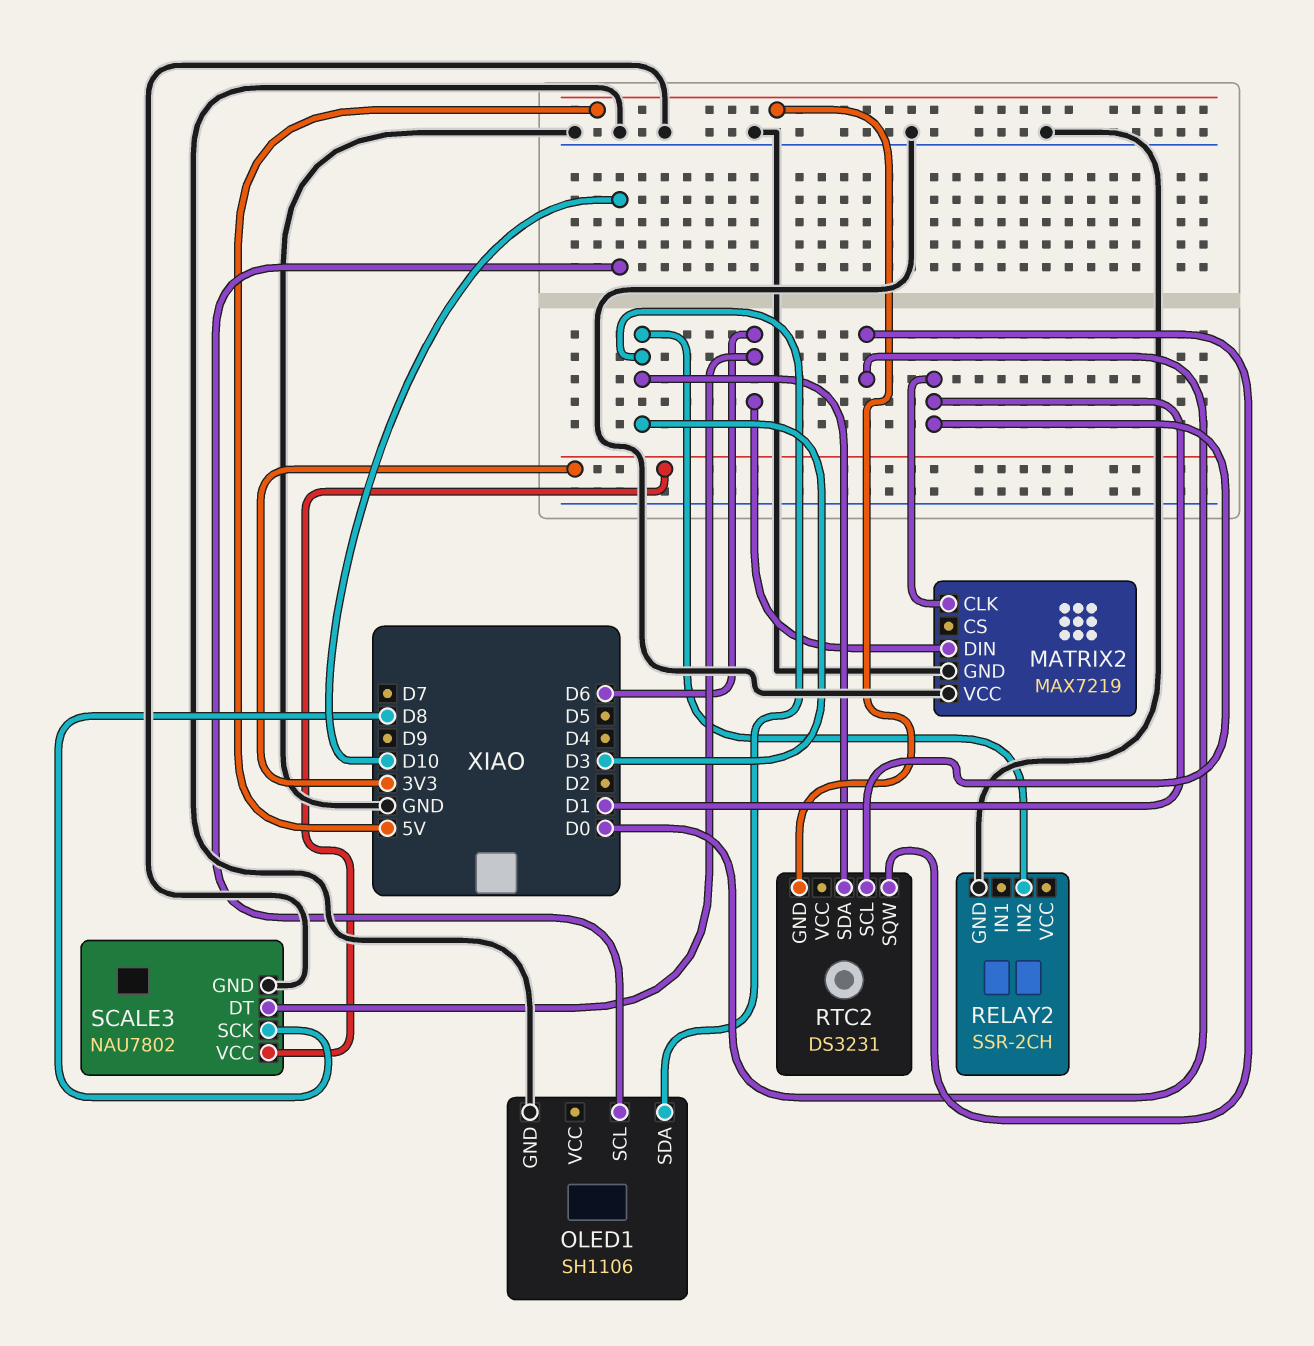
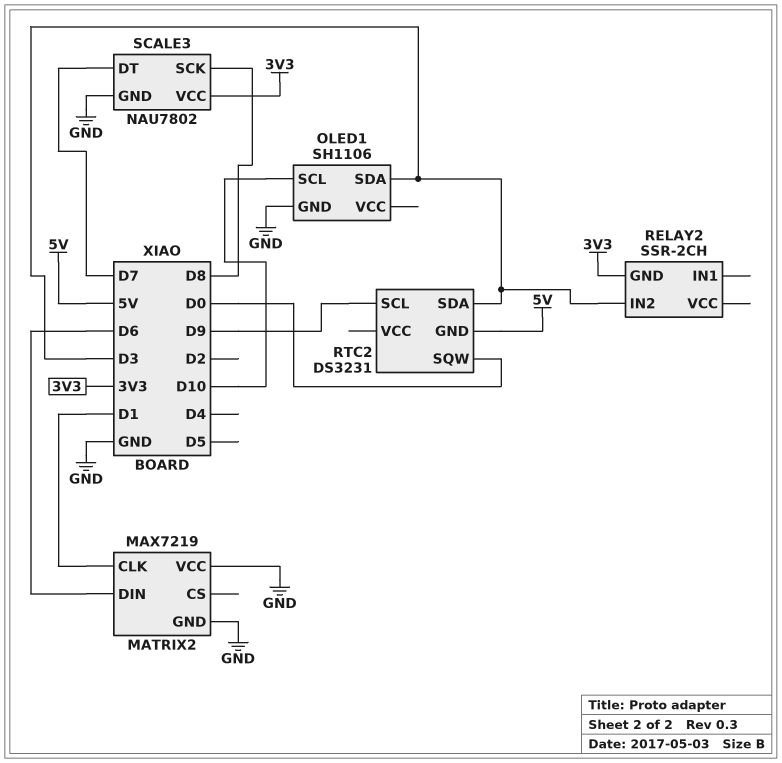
RELAY2 pin GND: GND -> 3V3
RTC2 pin SCL: D1 -> D9
SCALE3 pin DT: D6 -> D7

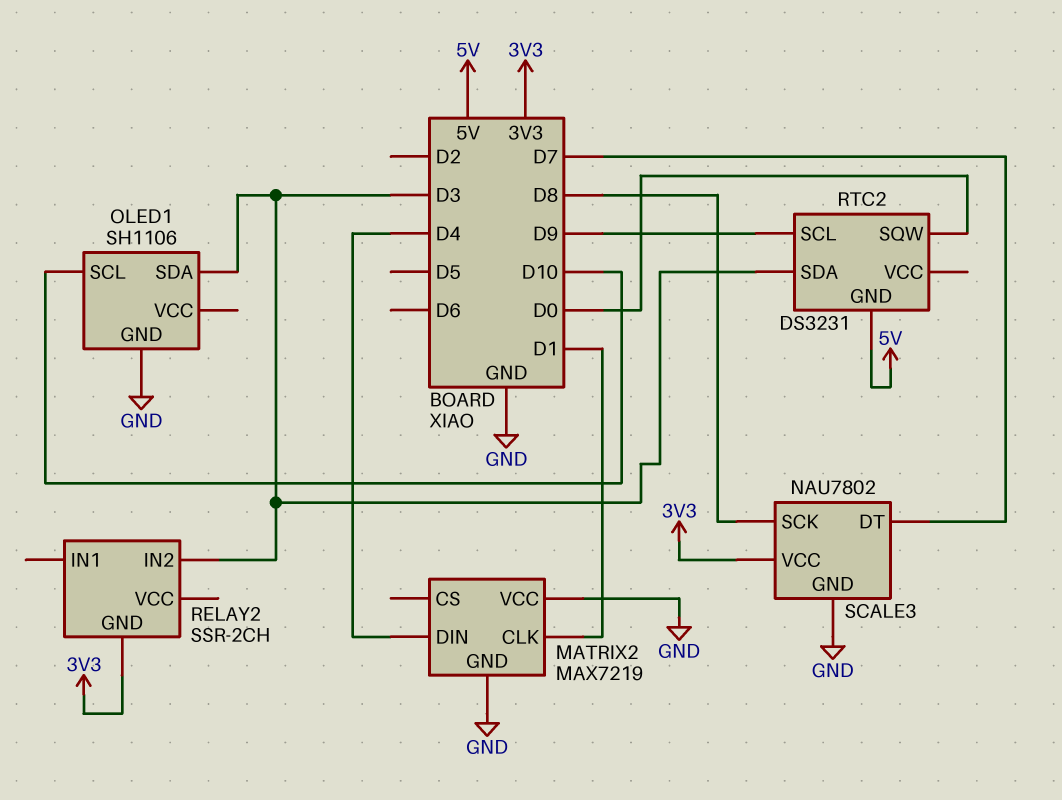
MATRIX2 pin DIN: D6 -> D4

